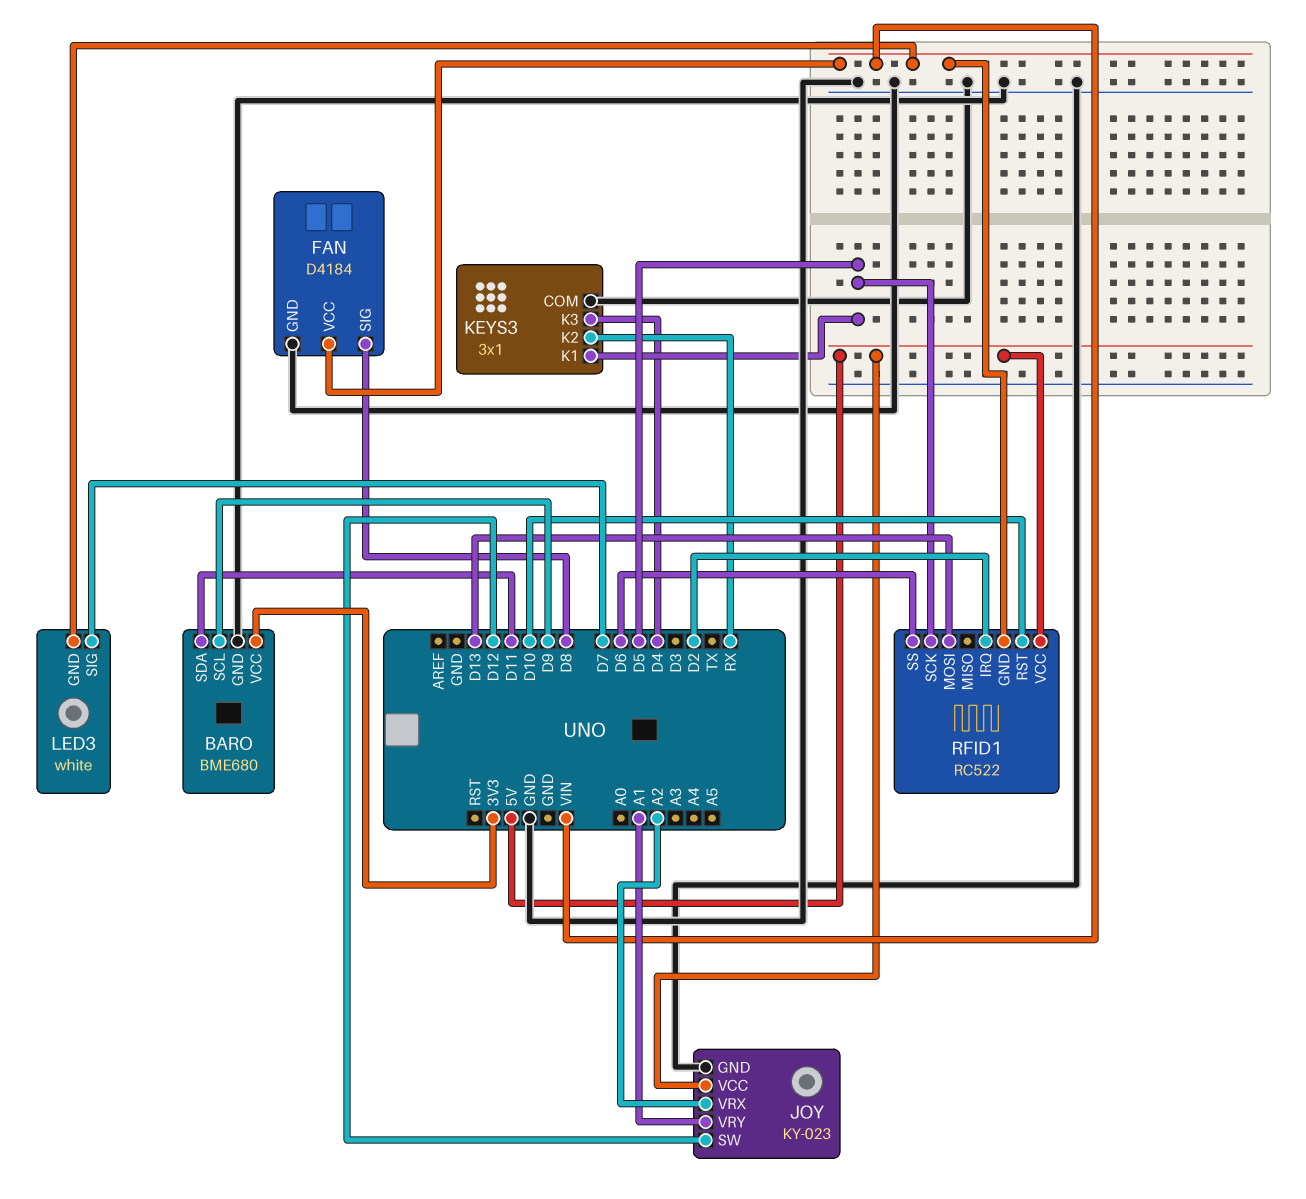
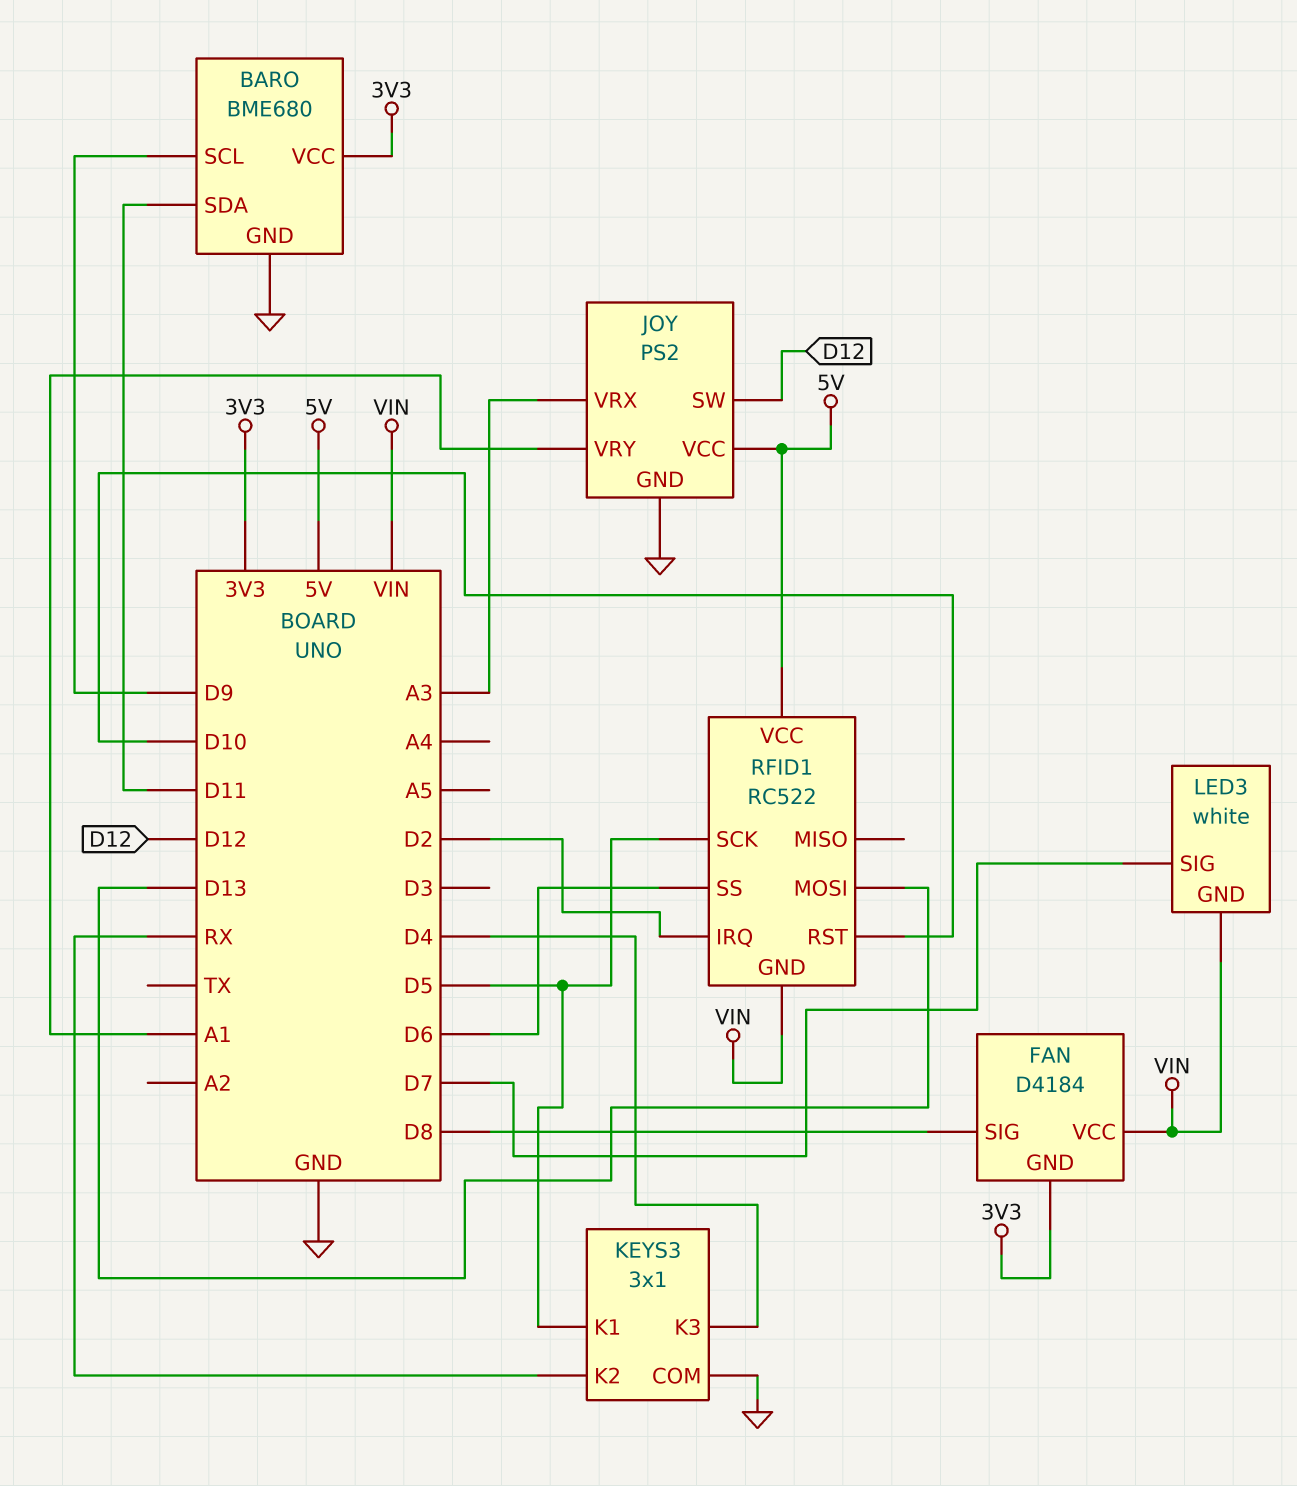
FAN pin GND: GND -> 3V3
JOY: KY-023 -> PS2
JOY pin VRX: A2 -> A3

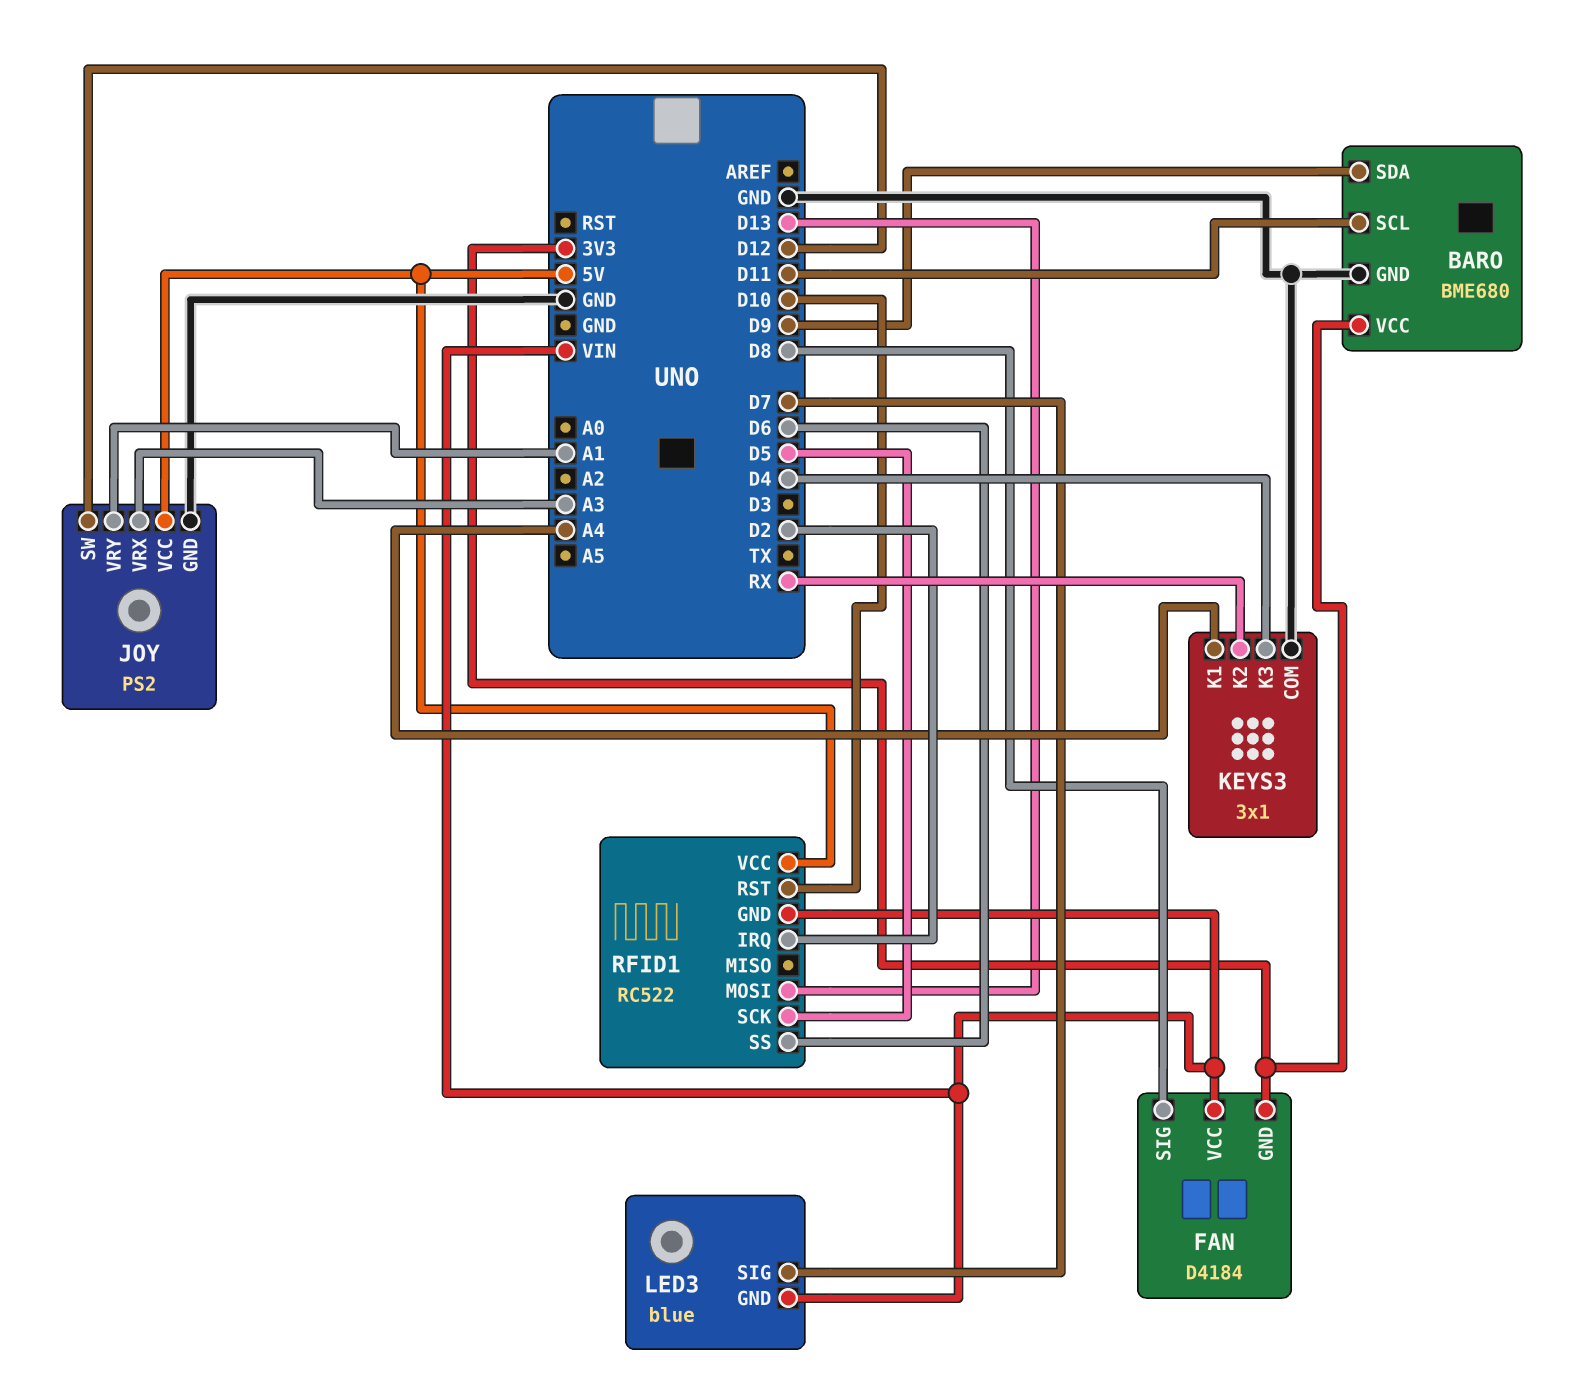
BARO pin SCL: D9 -> D11
BARO pin SDA: D11 -> D9
KEYS3 pin K1: D5 -> A4
LED3: white -> blue

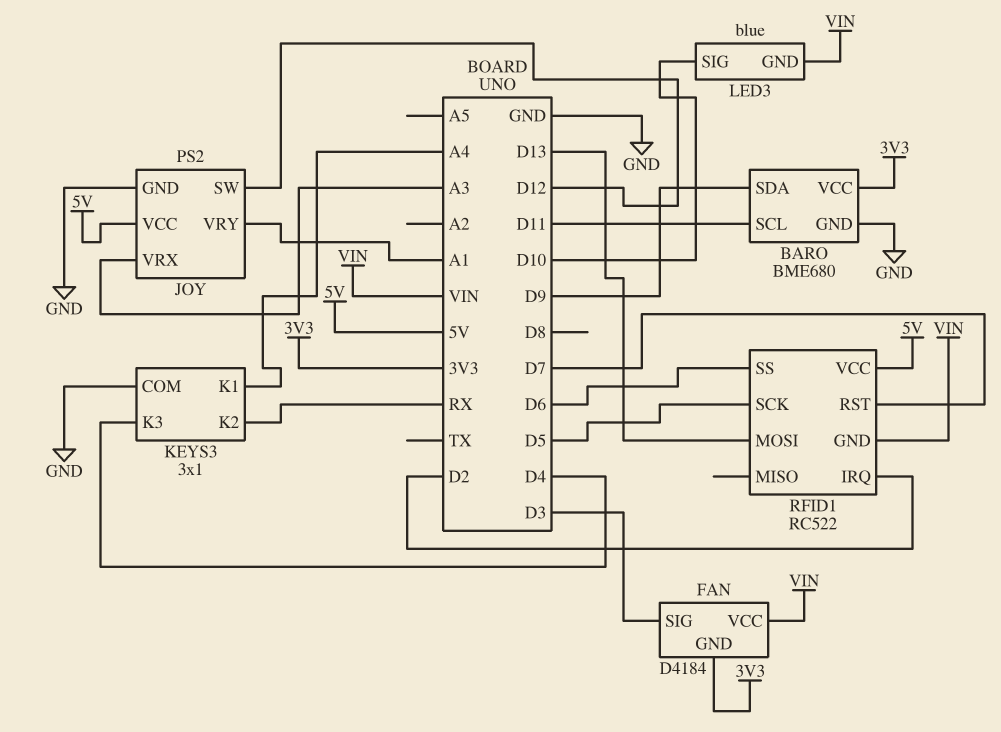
FAN pin SIG: D8 -> D3
LED3 pin SIG: D7 -> D10
RFID1 pin RST: D10 -> D7

